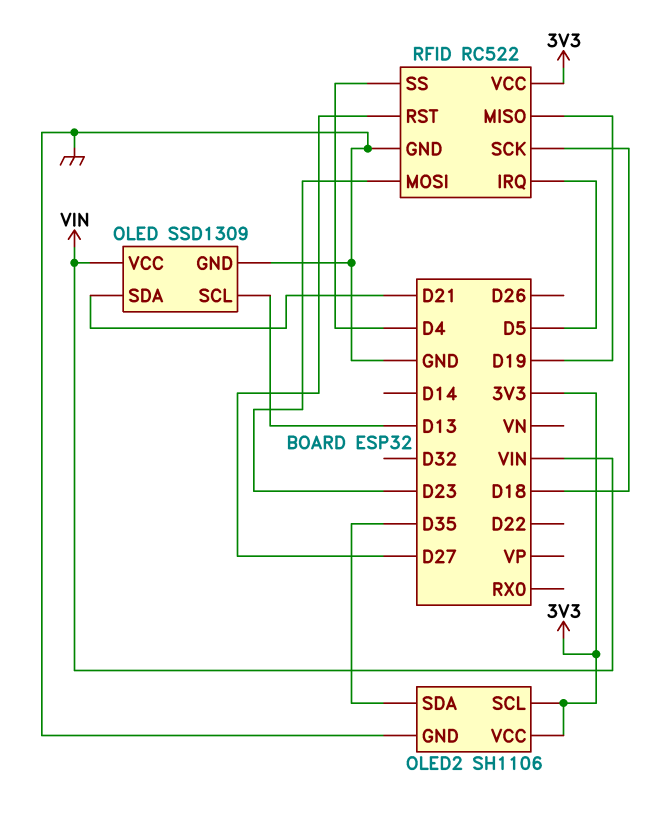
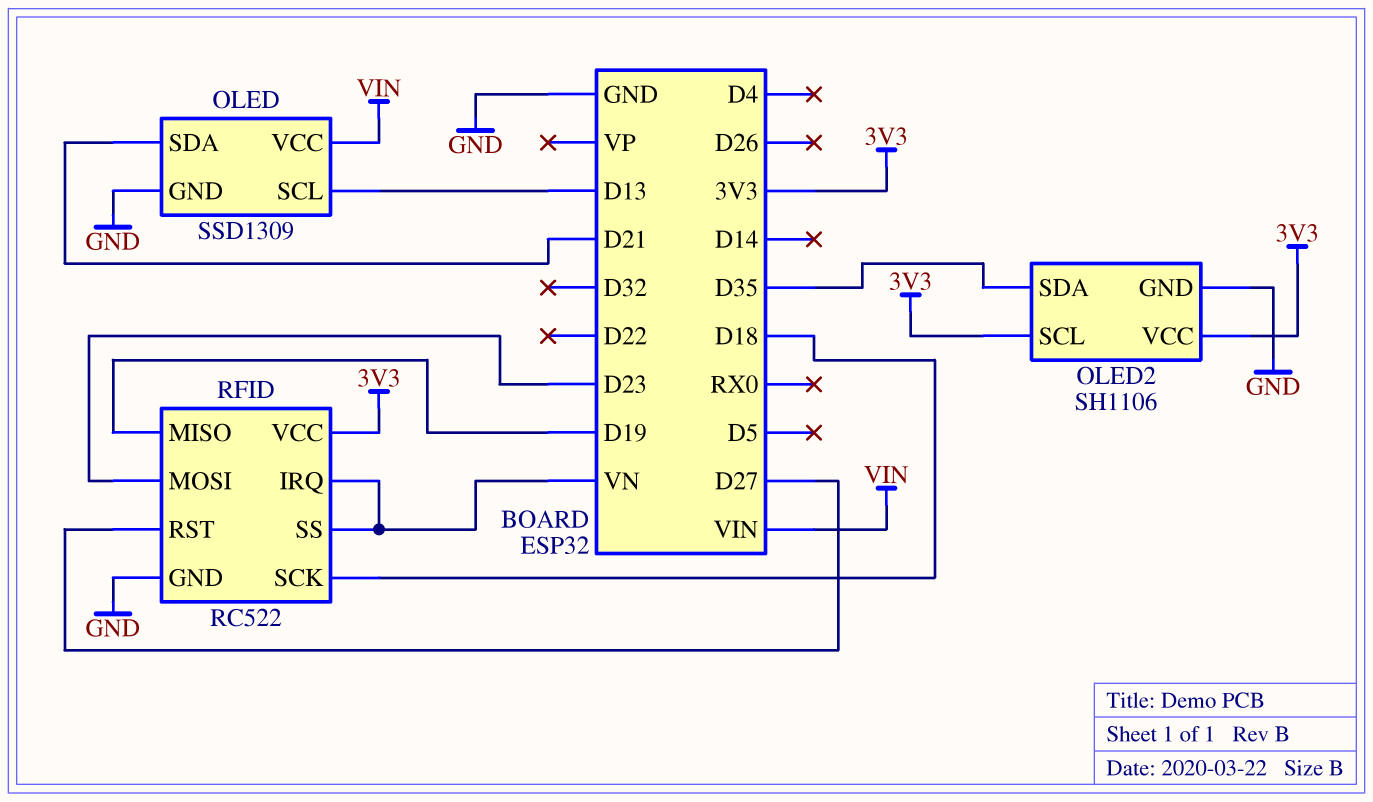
RFID pin IRQ: D5 -> VN
RFID pin SS: D4 -> VN

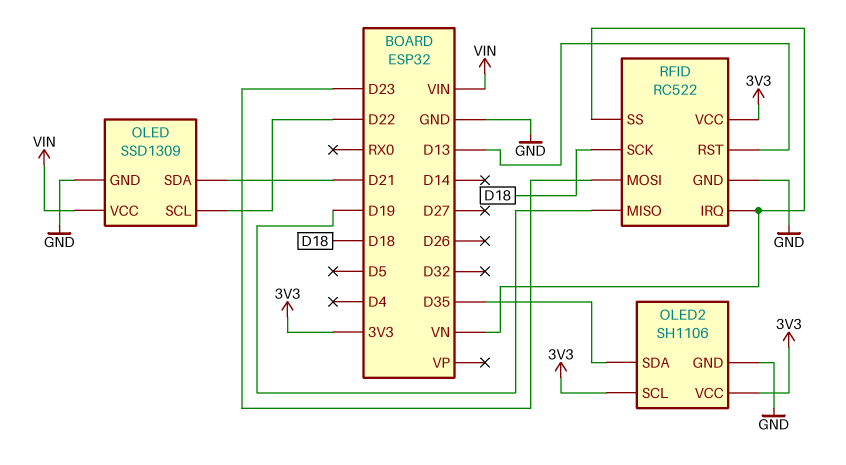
OLED pin SCL: D13 -> D22
RFID pin RST: D27 -> D13

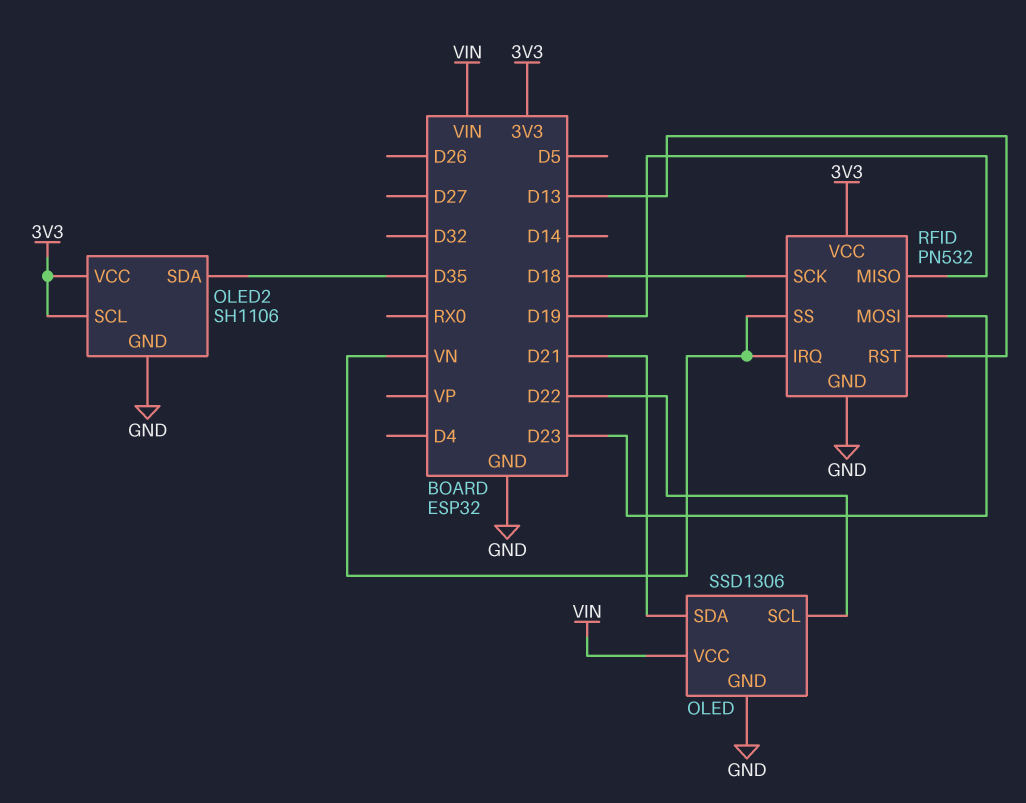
OLED: SSD1309 -> SSD1306
RFID: RC522 -> PN532

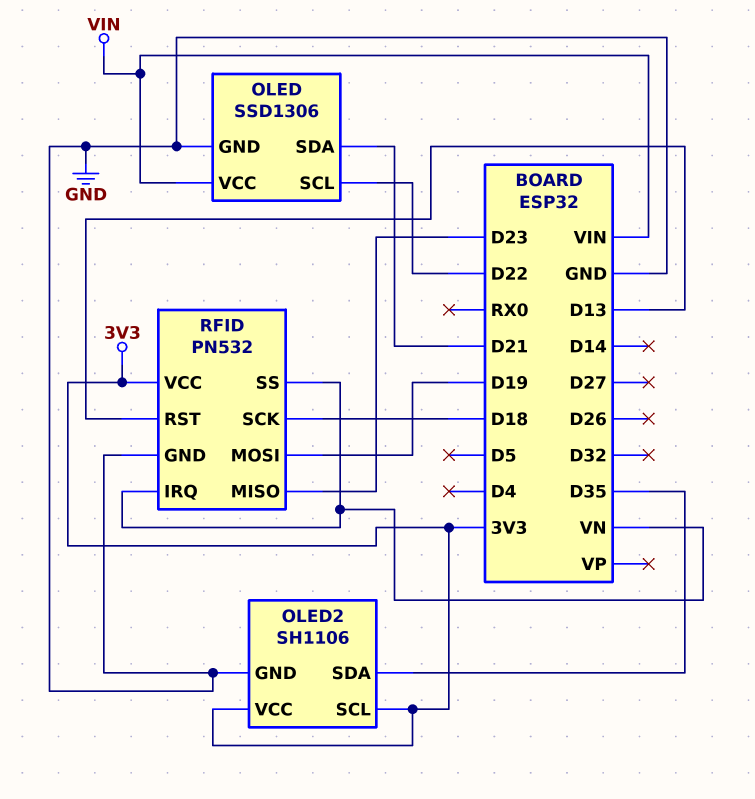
RFID pin MISO: D19 -> D23
RFID pin MOSI: D23 -> D19

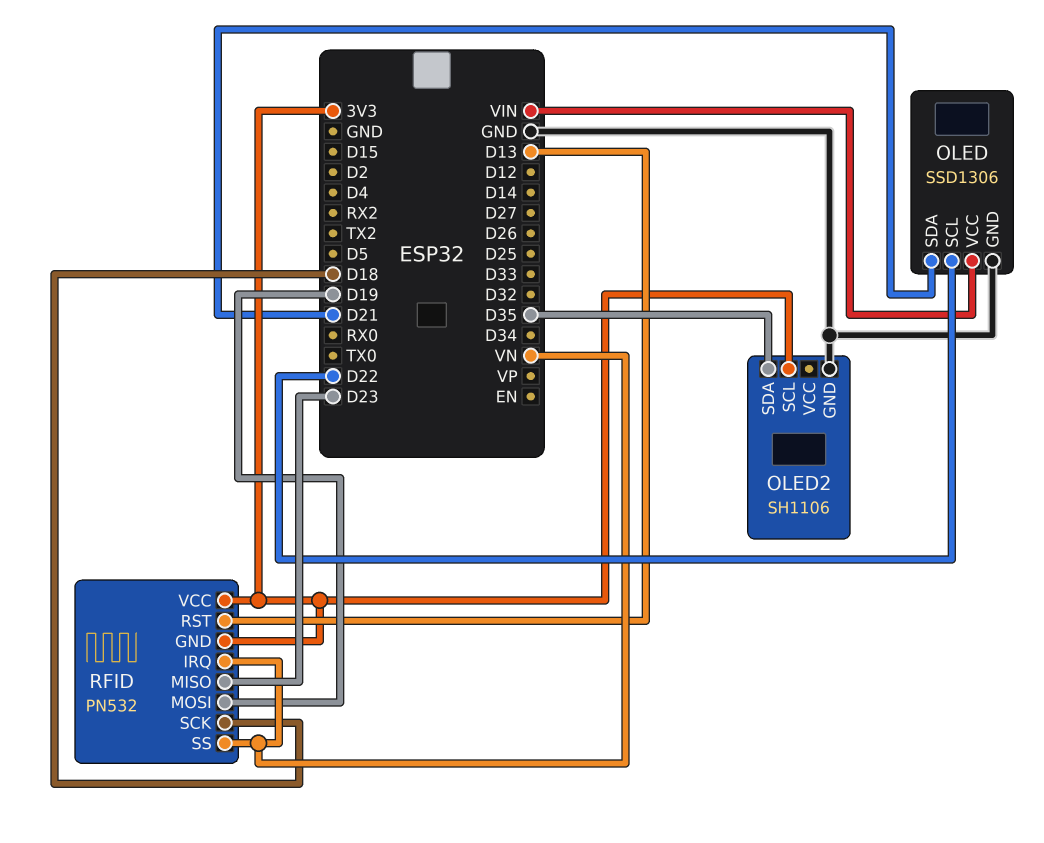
OLED2 pin VCC: 3V3 -> none
RFID pin GND: GND -> 3V3

